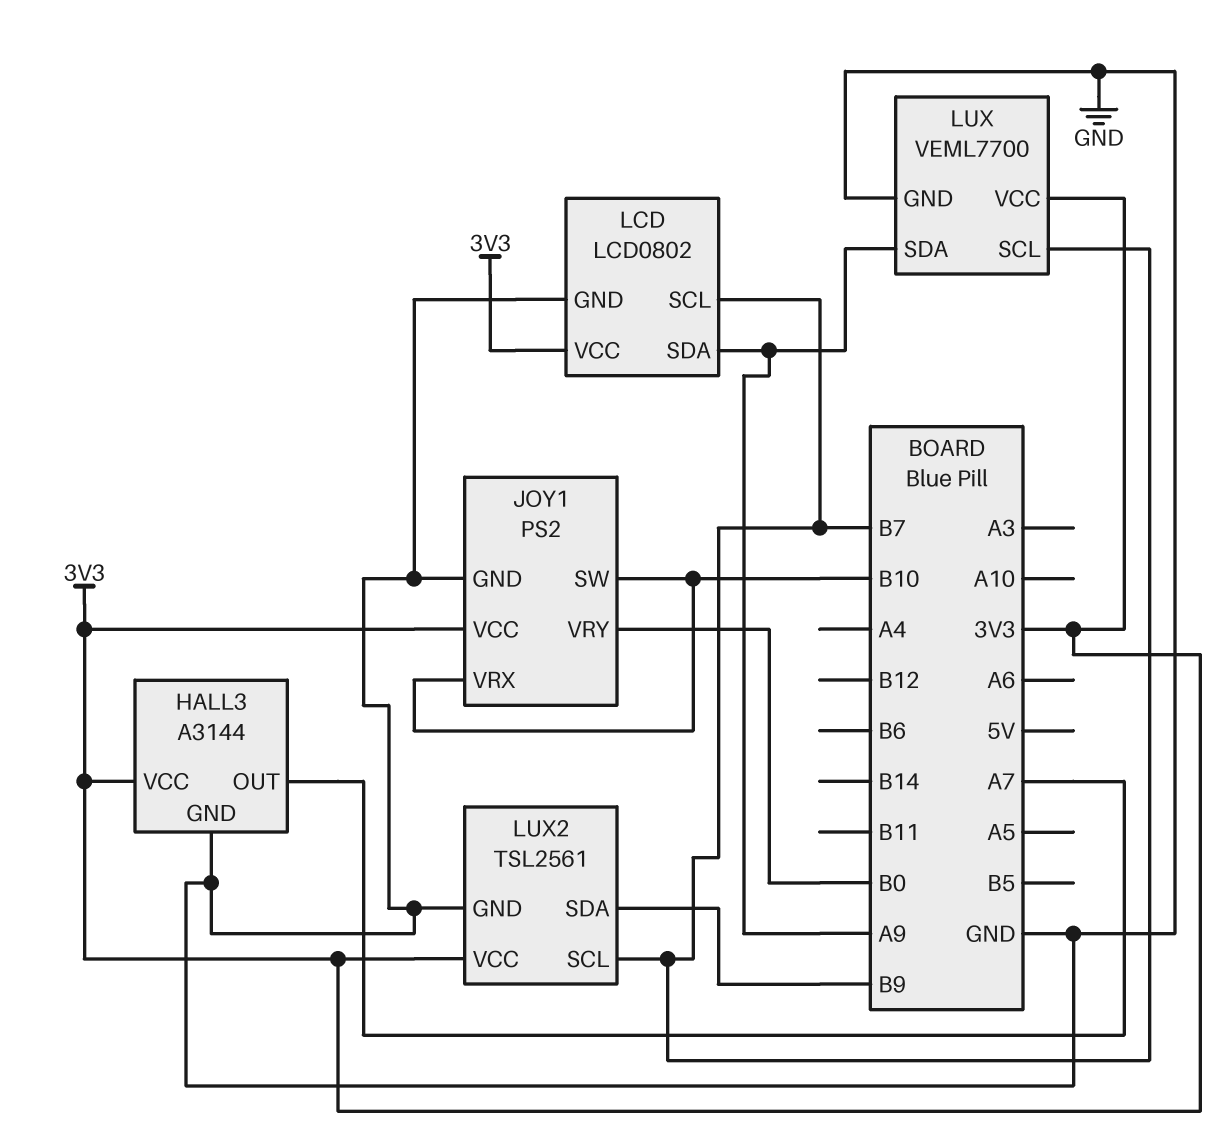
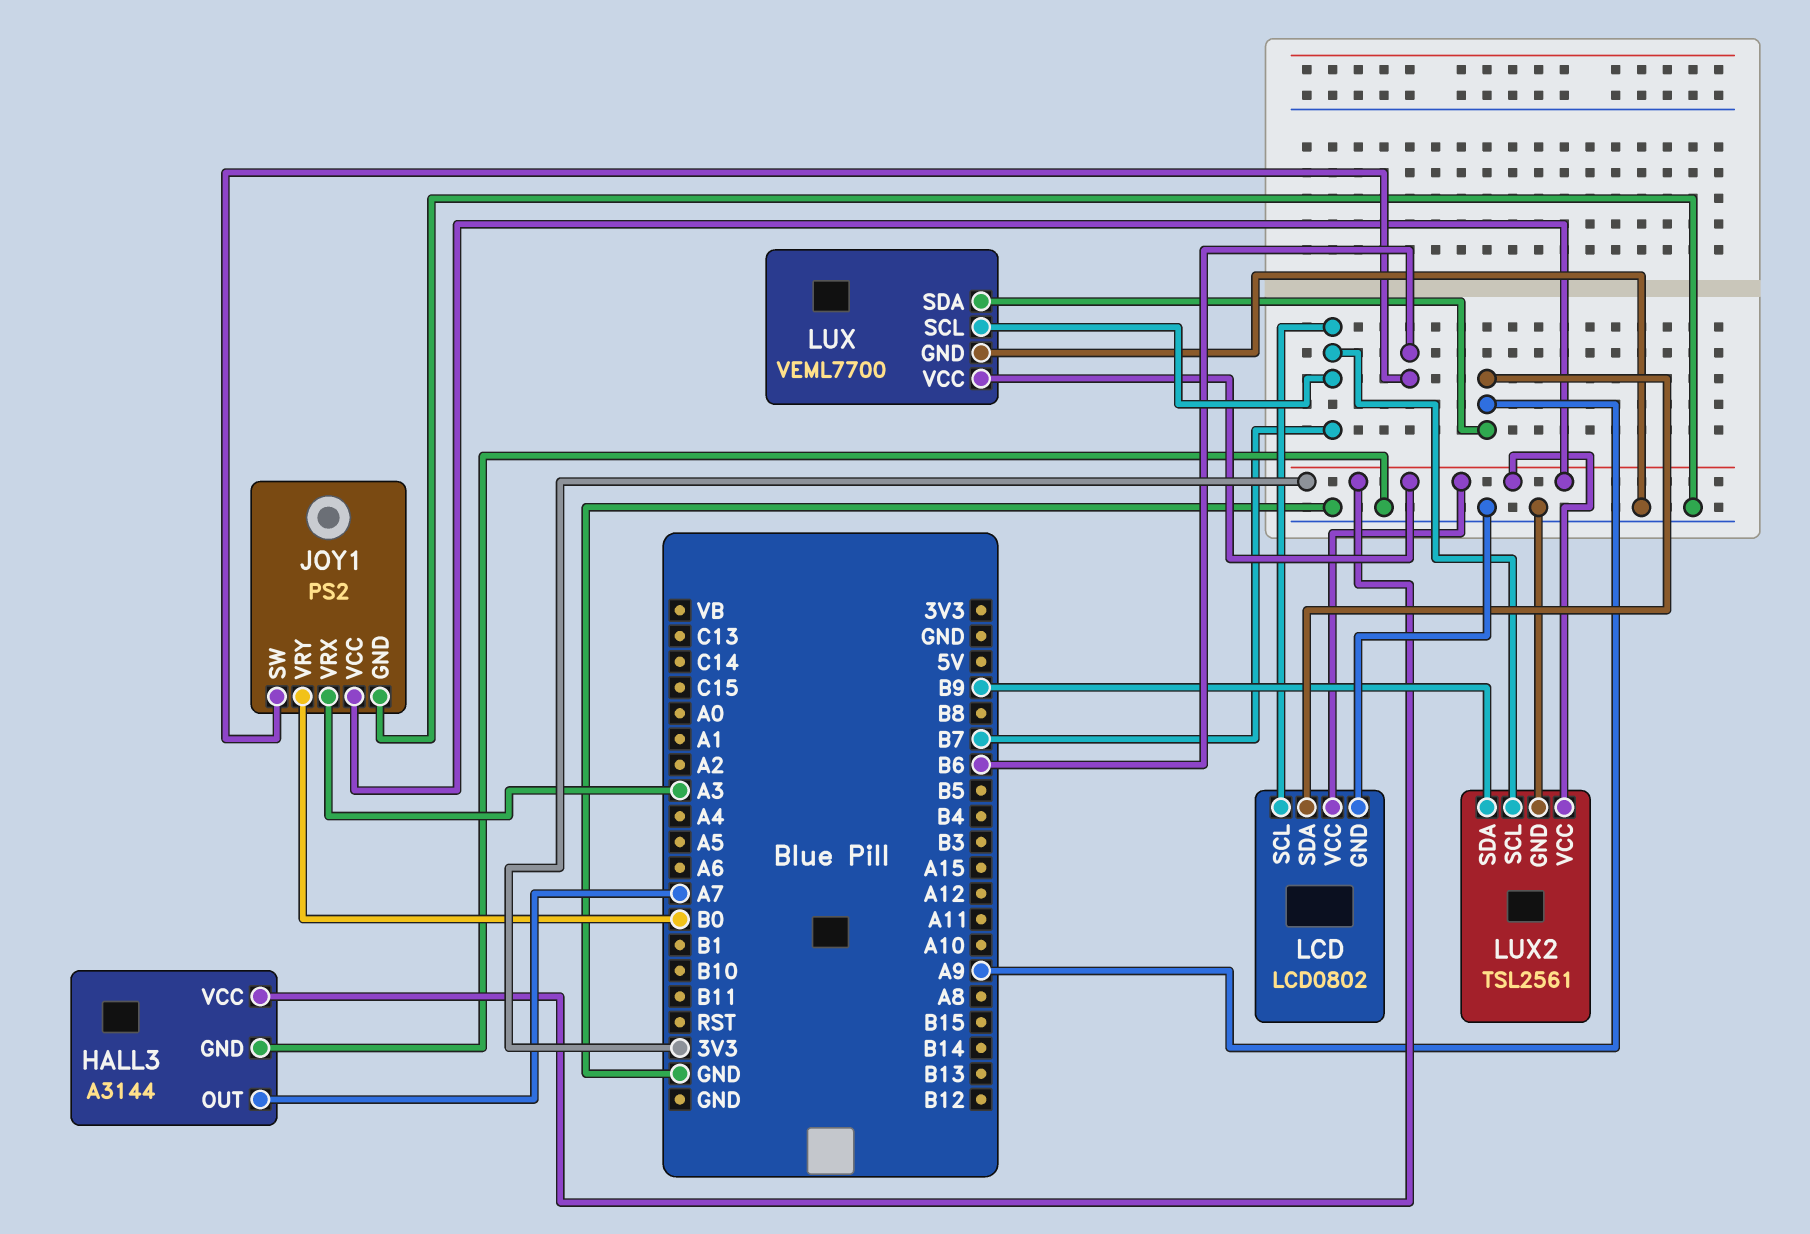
JOY1 pin SW: B10 -> B6
JOY1 pin VRX: B10 -> A3

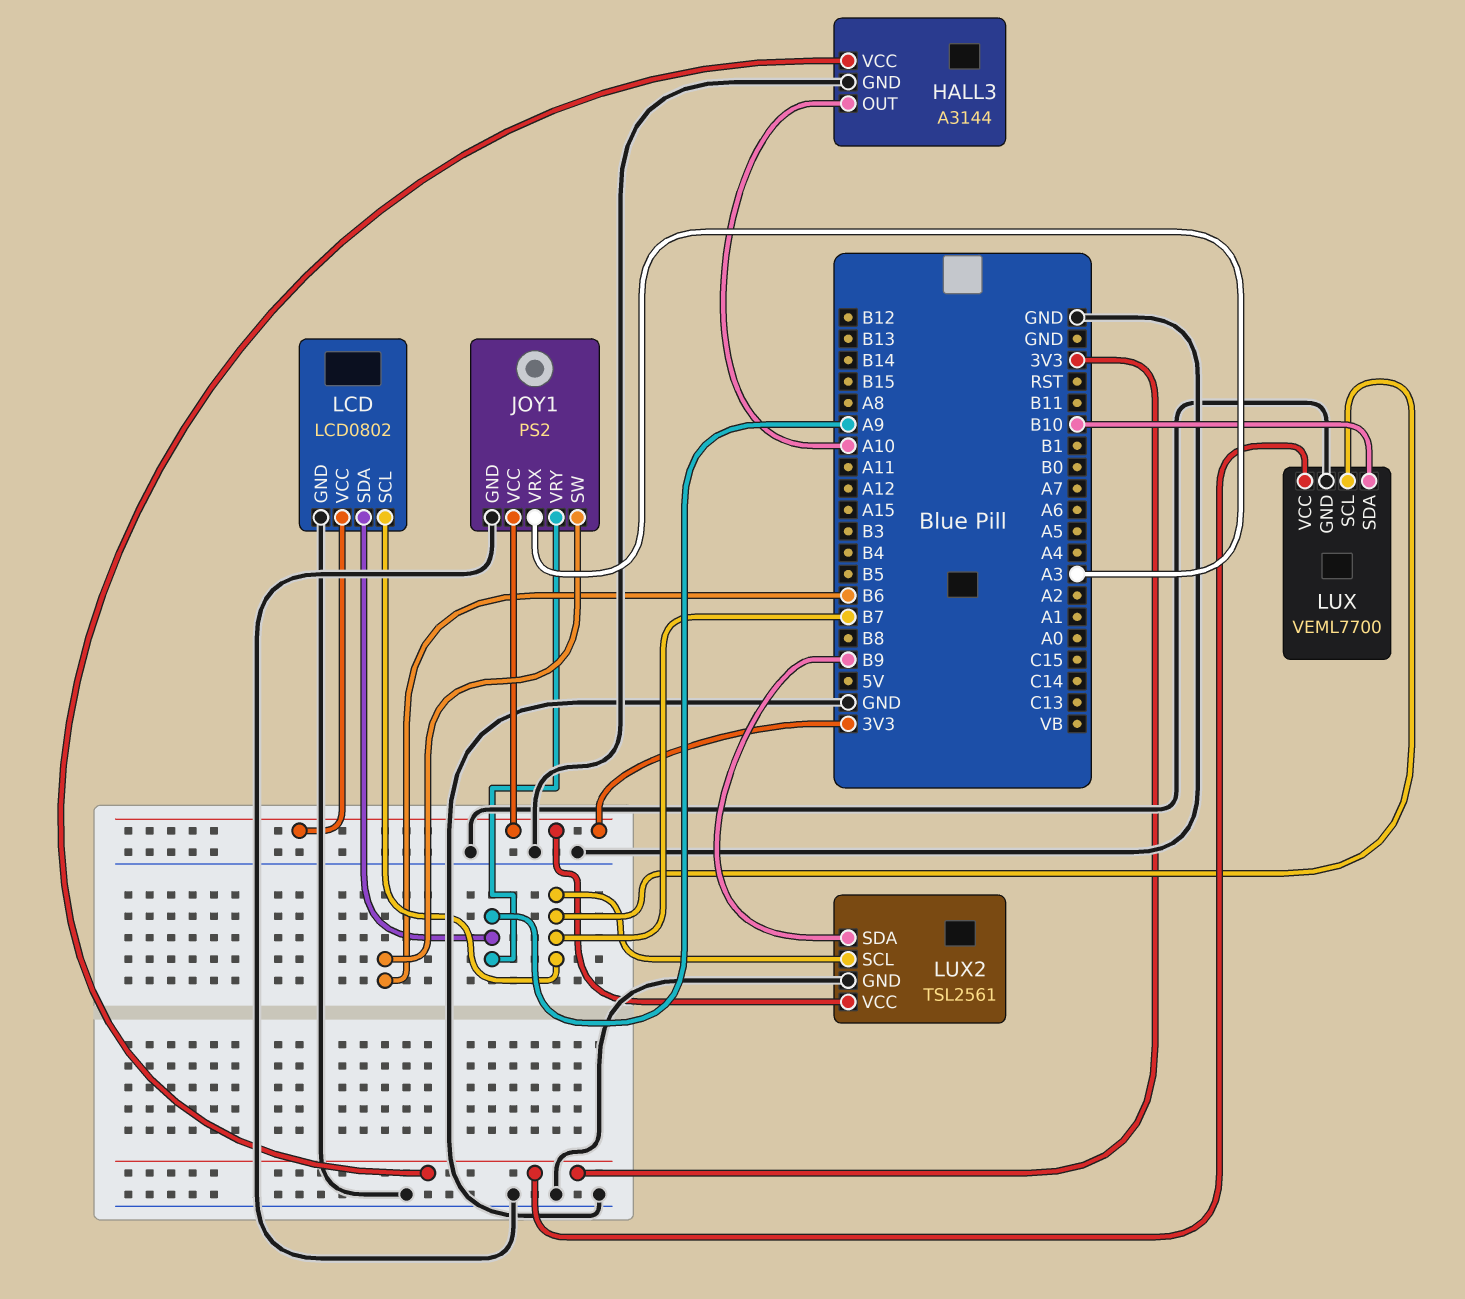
HALL3 pin OUT: A7 -> A10
JOY1 pin VRY: B0 -> A9
LUX pin SDA: A9 -> B10

